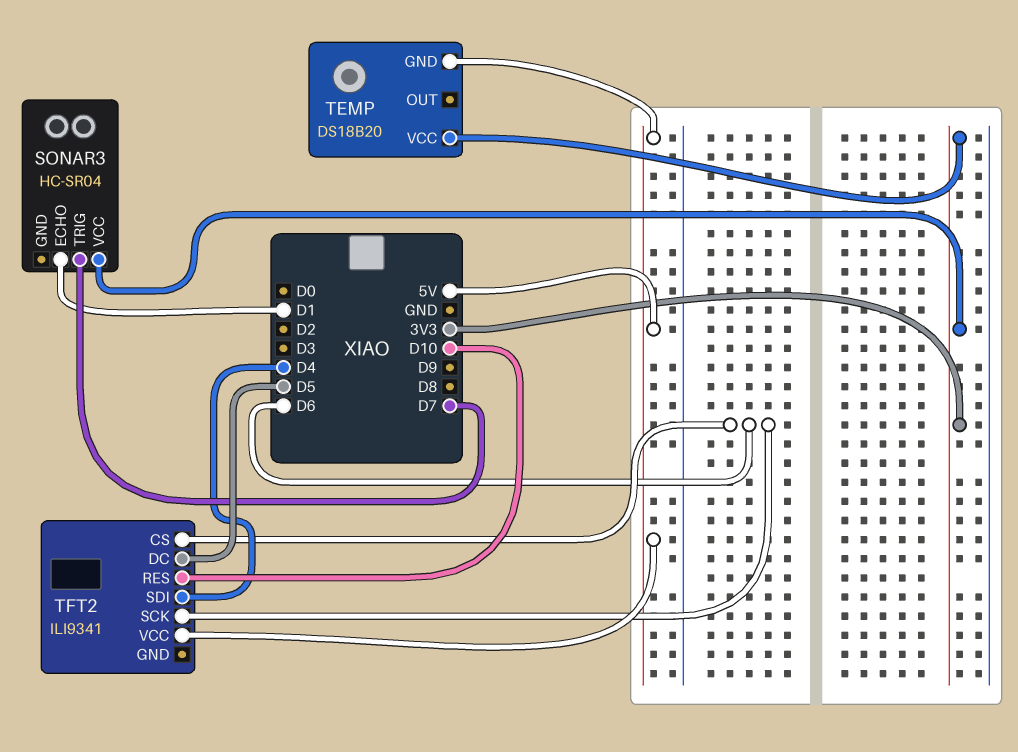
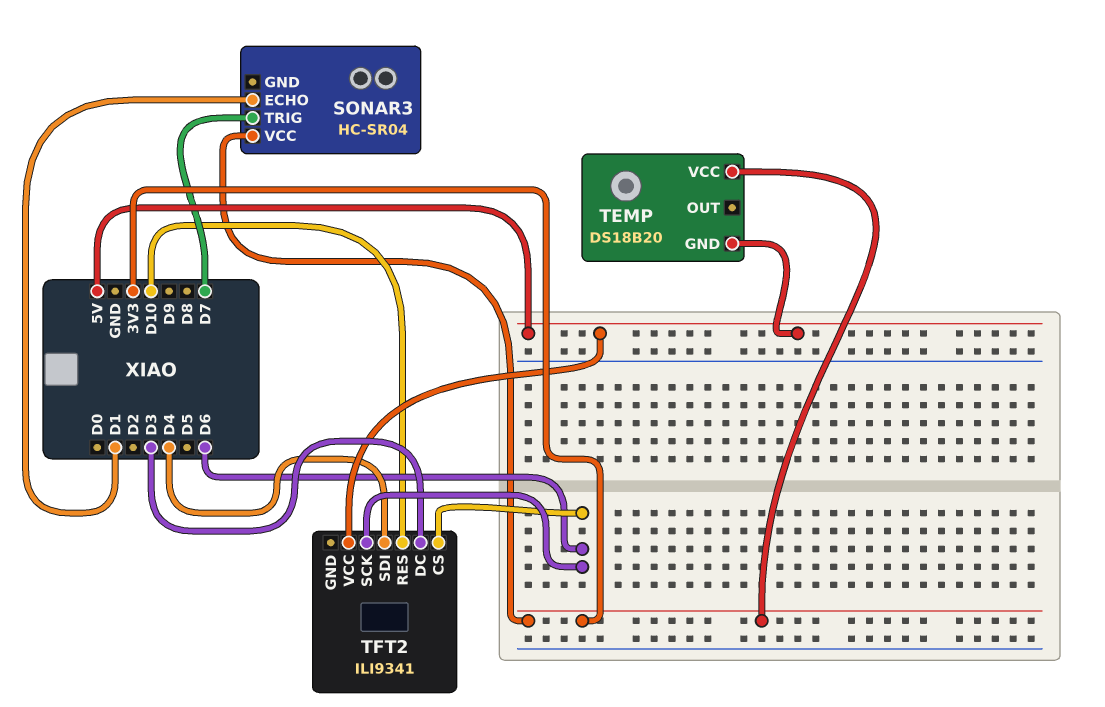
TFT2 pin DC: D5 -> D3

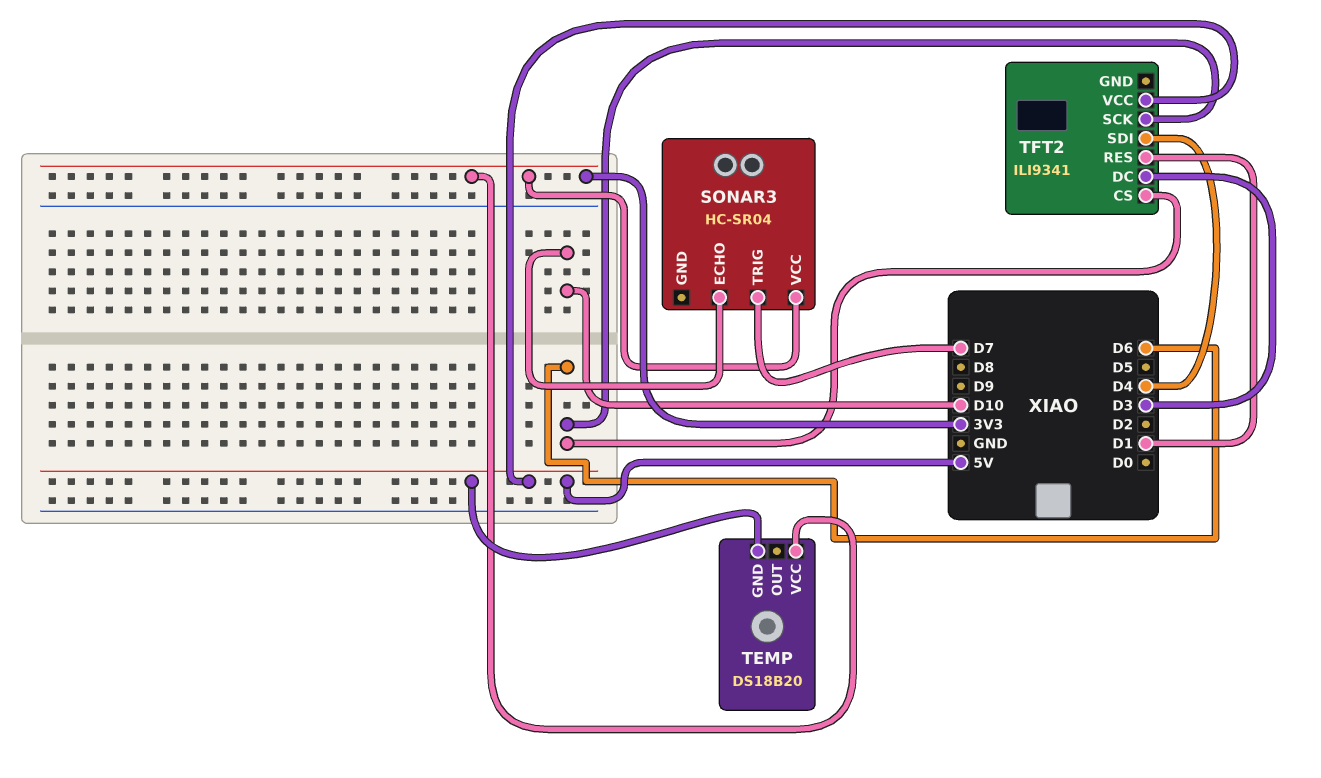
SONAR3 pin ECHO: D1 -> D10
TFT2 pin RES: D10 -> D1

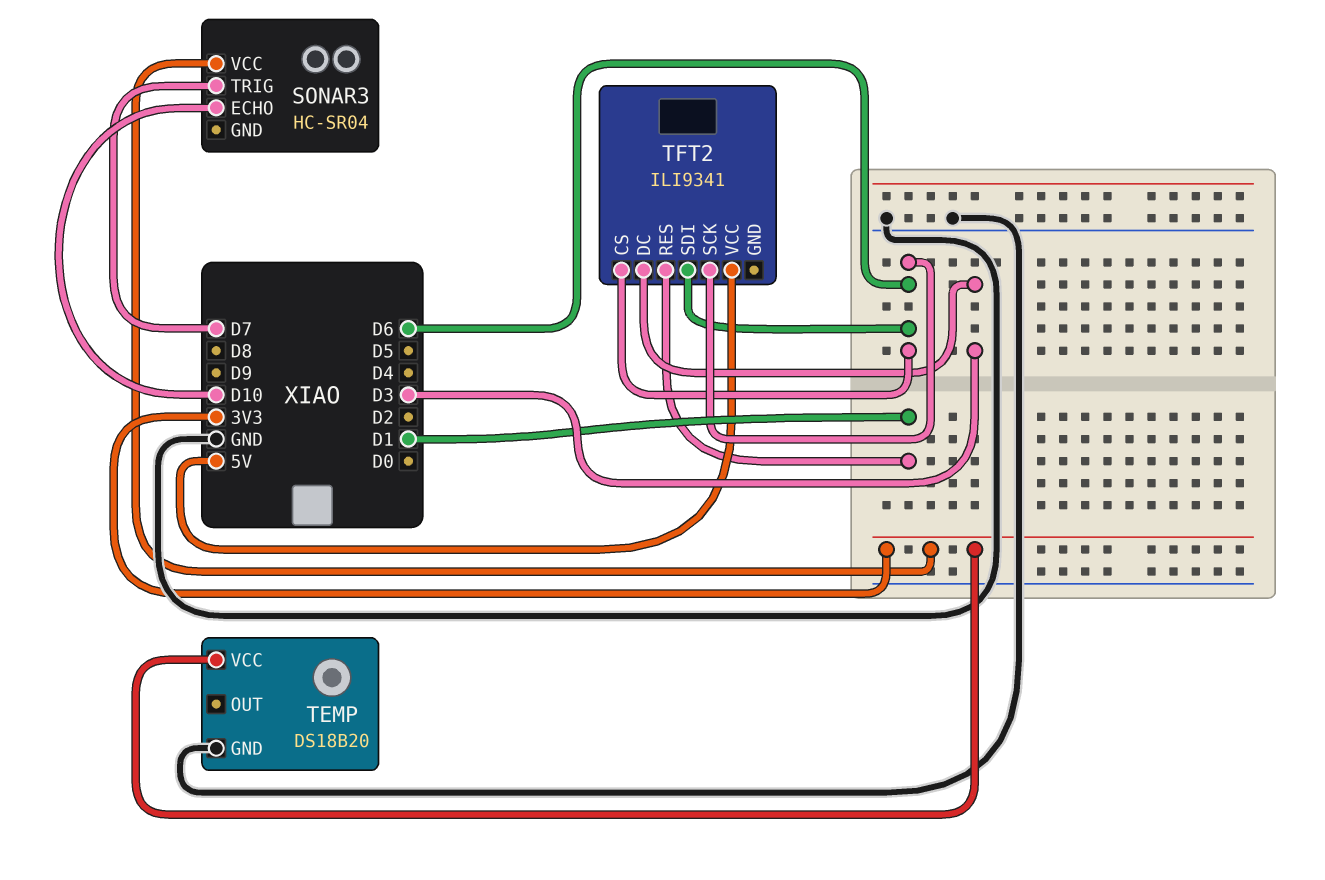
TEMP pin GND: 5V -> GND
TFT2 pin SDI: D4 -> D6

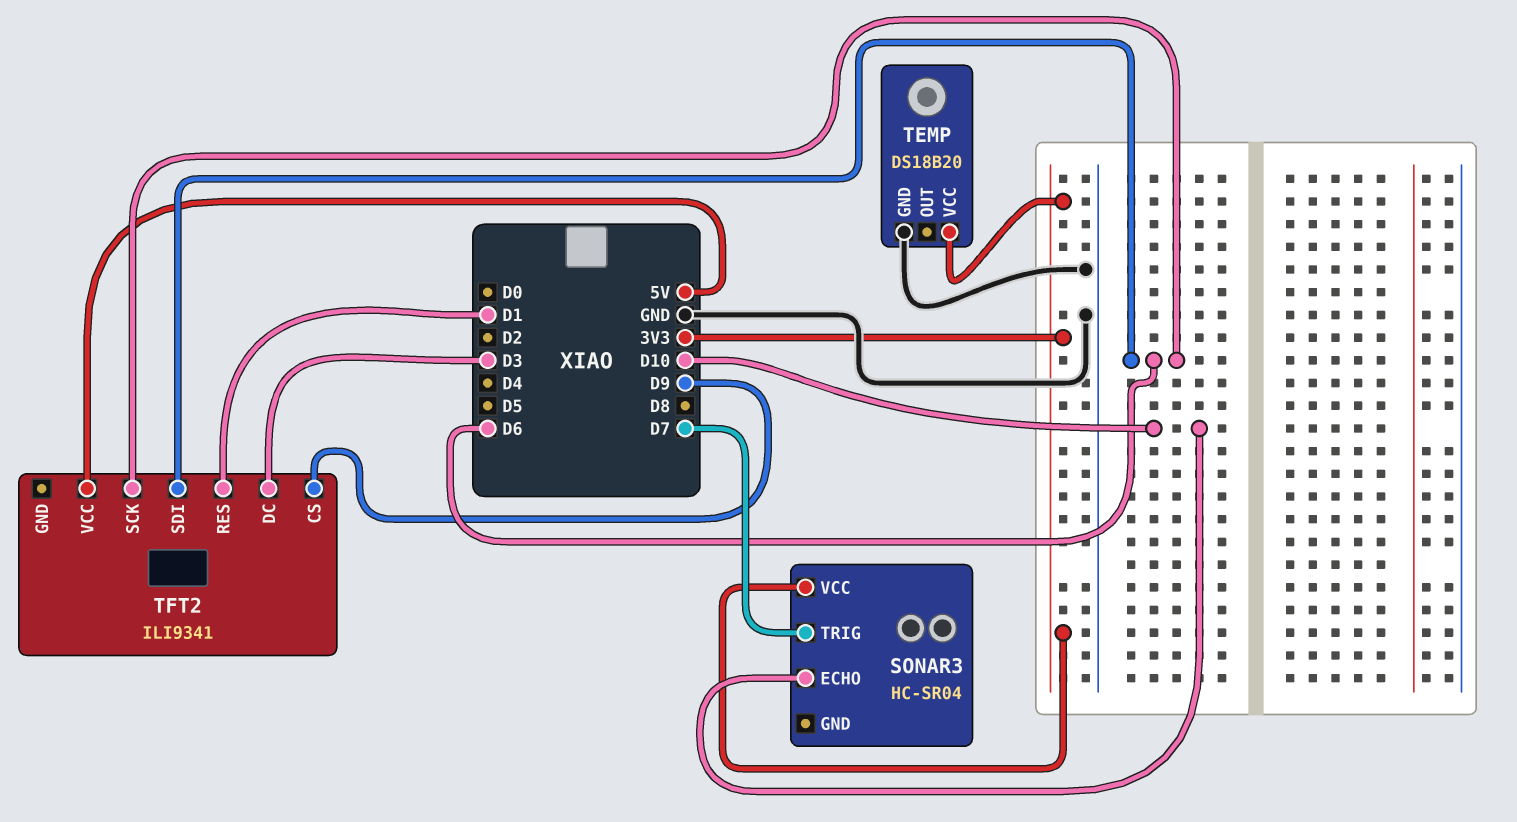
TFT2 pin CS: D6 -> D9

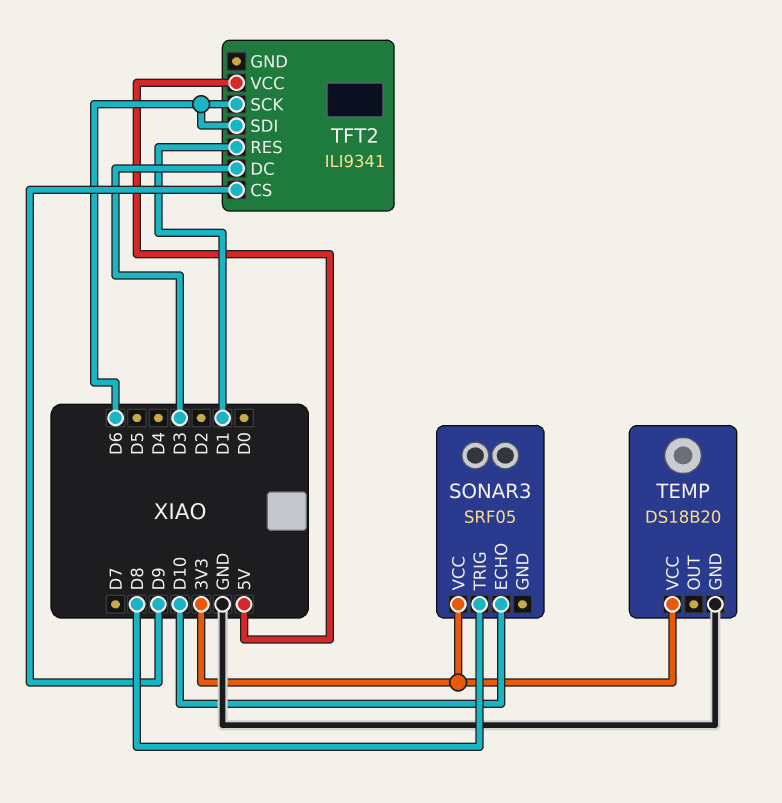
SONAR3: HC-SR04 -> SRF05
SONAR3 pin TRIG: D7 -> D8

